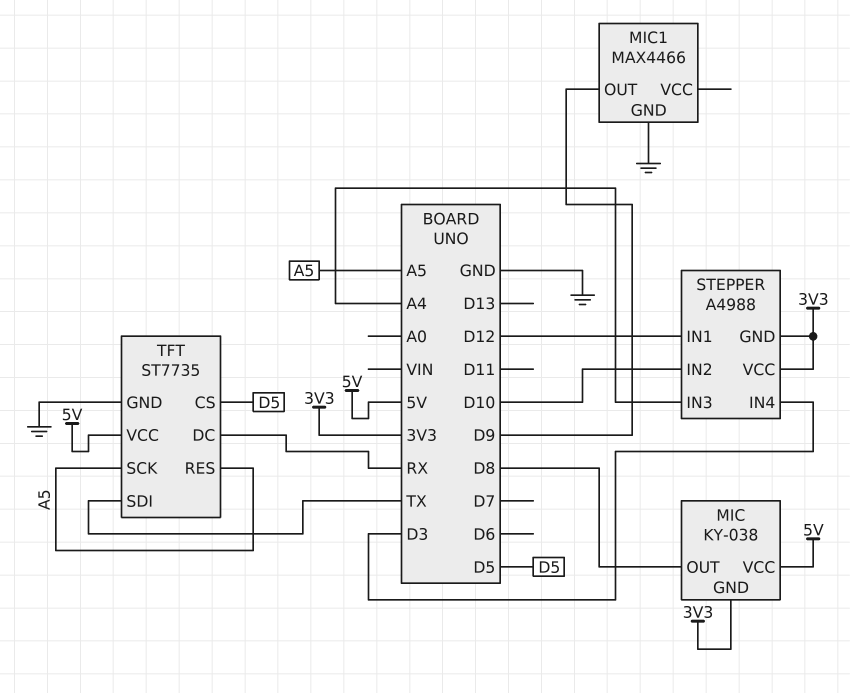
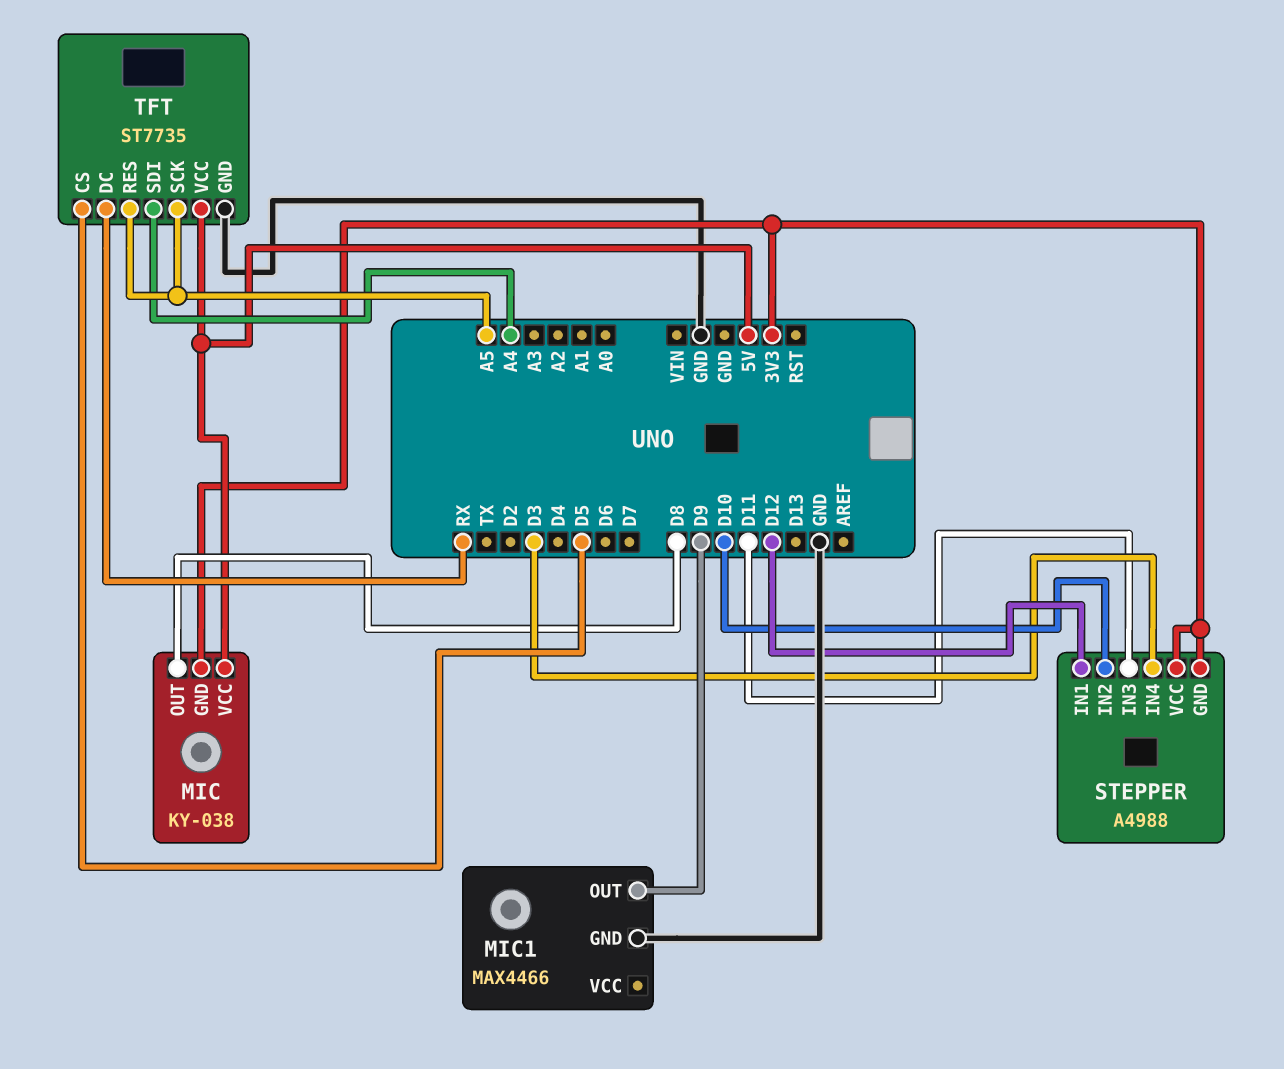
STEPPER pin IN3: A4 -> D11
TFT pin SDI: TX -> A4

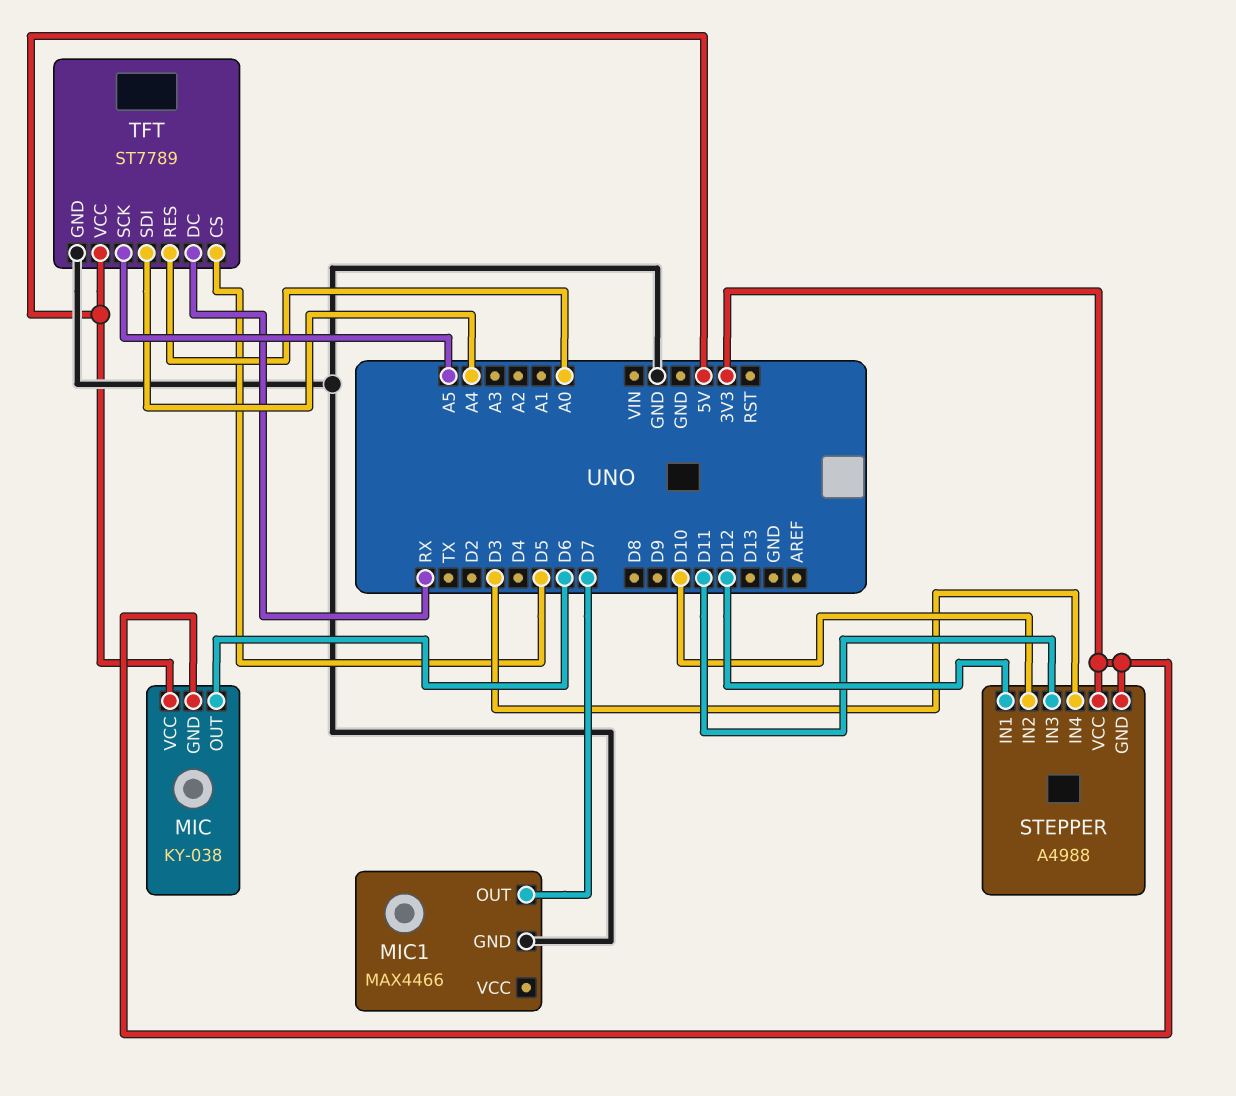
MIC pin OUT: D8 -> D6
MIC1 pin OUT: D9 -> D7
TFT: ST7735 -> ST7789
TFT pin RES: A5 -> A0

